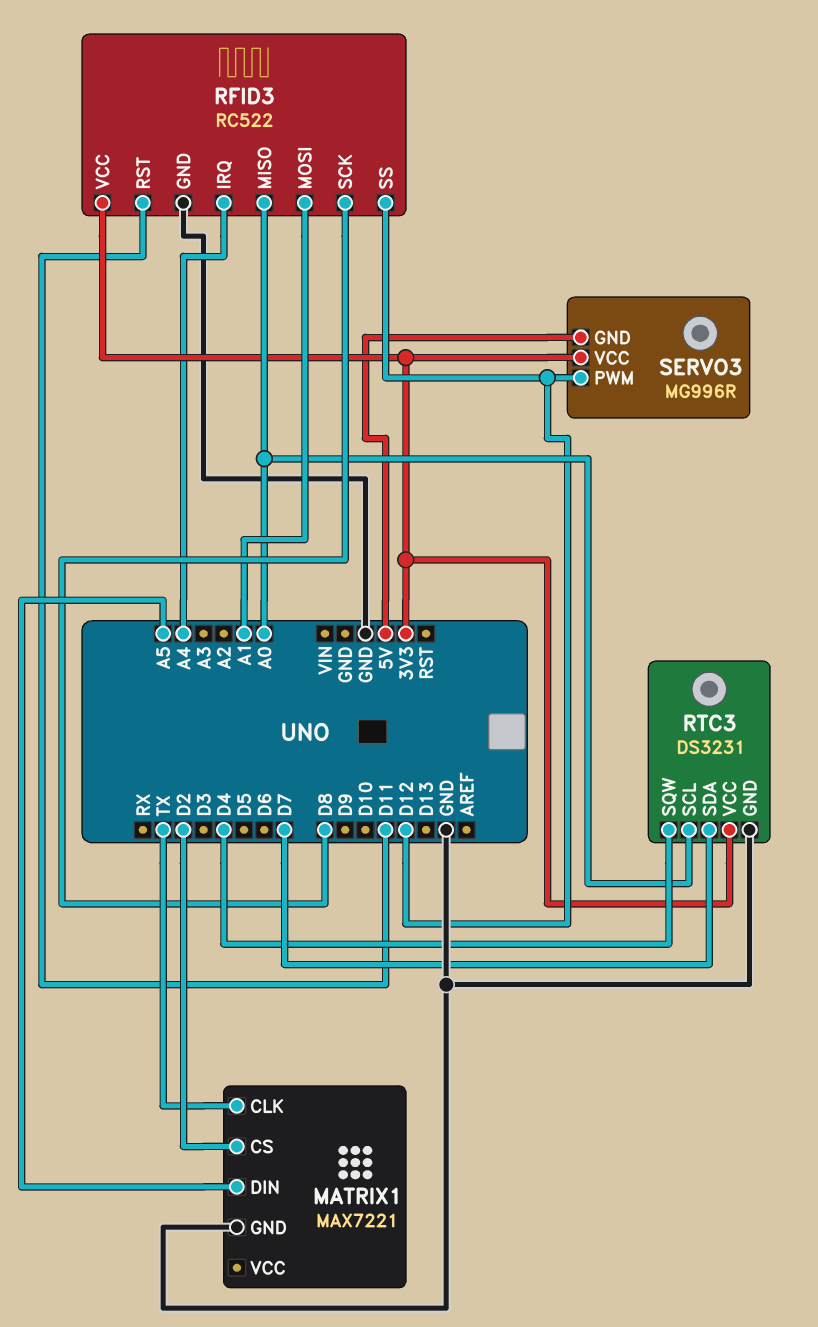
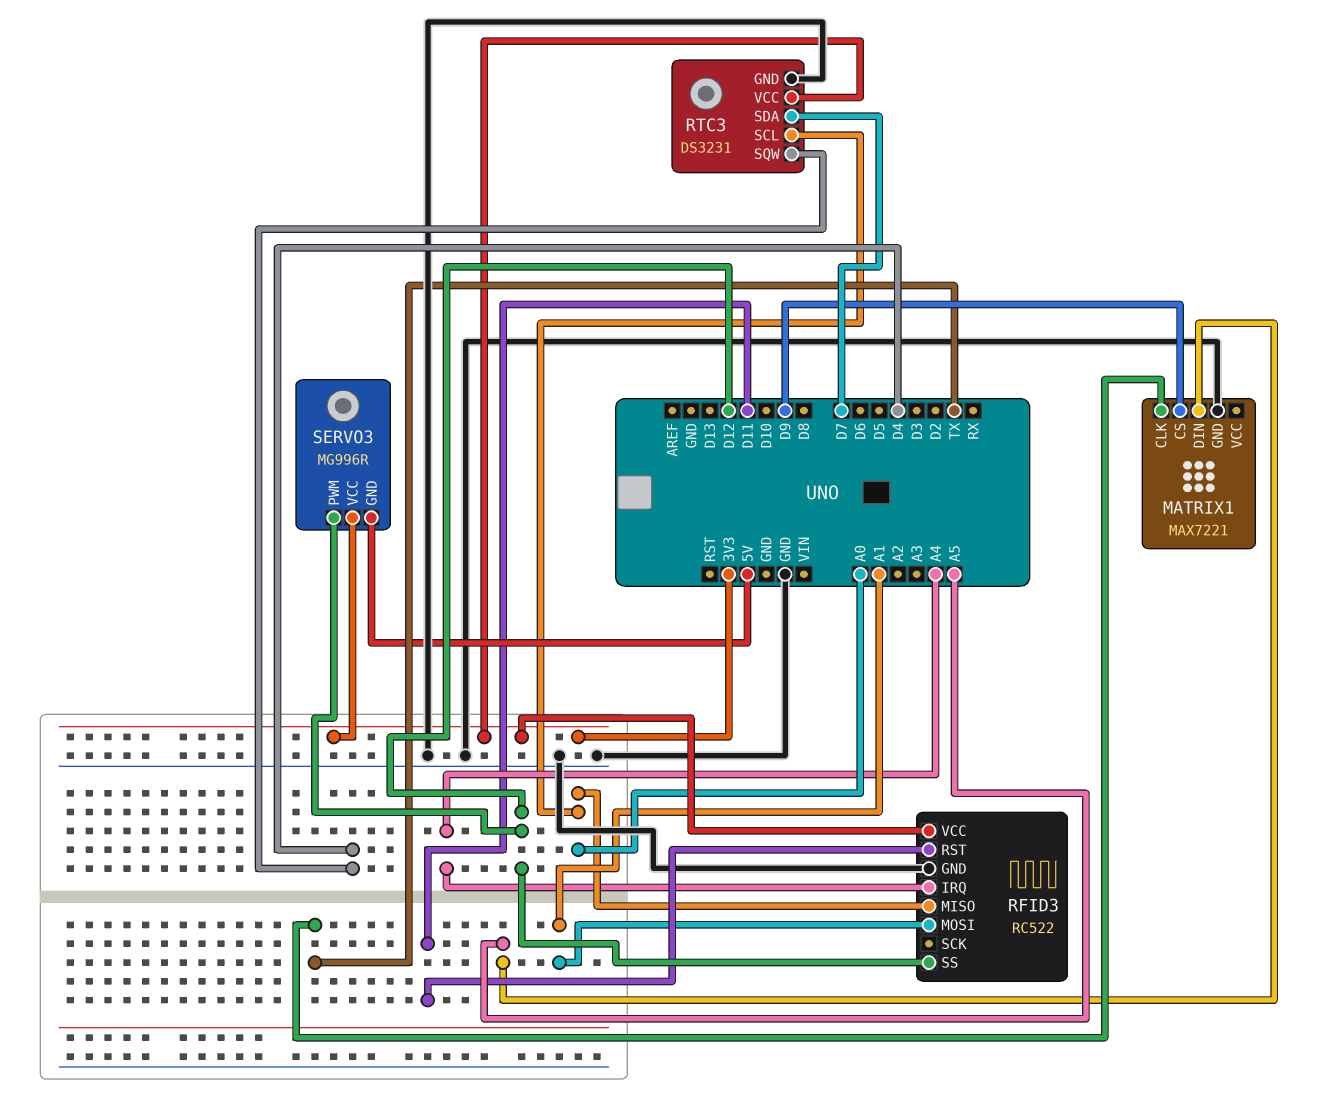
MATRIX1 pin CS: D2 -> D9
RFID3 pin SCK: D8 -> none

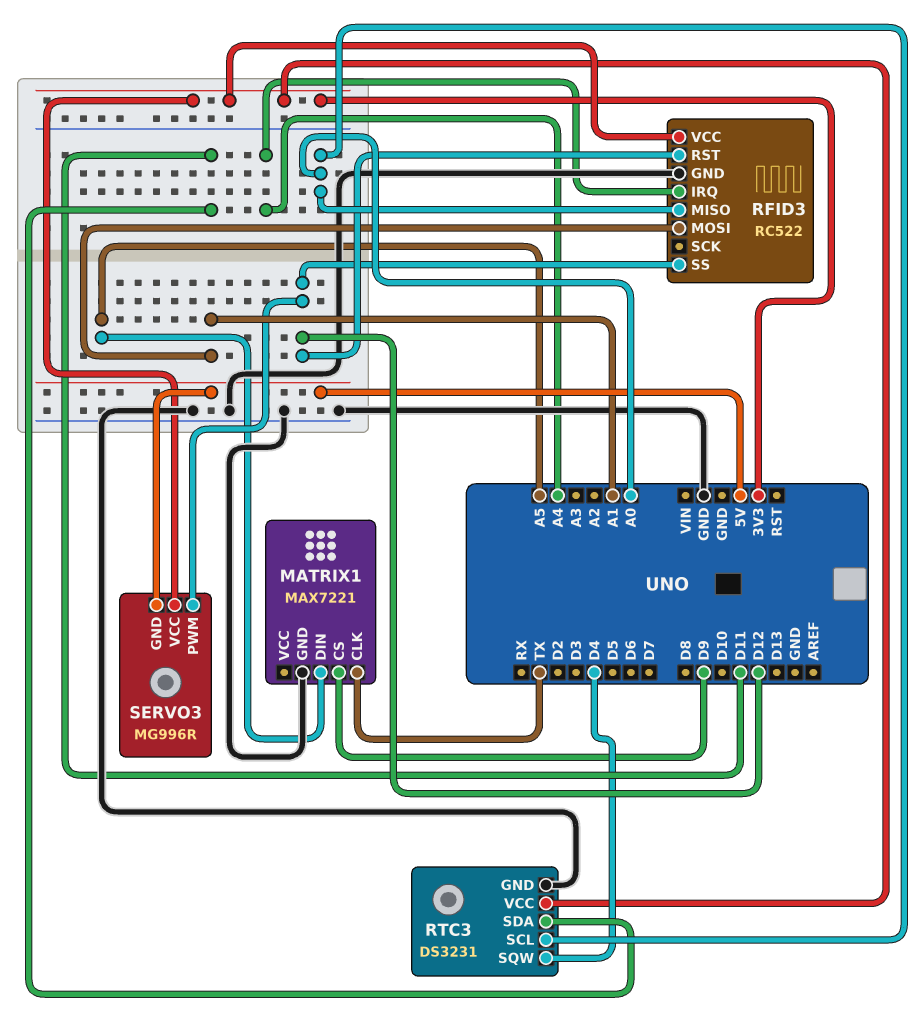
RFID3 pin RST: D11 -> D12
RTC3 pin SDA: D7 -> D11

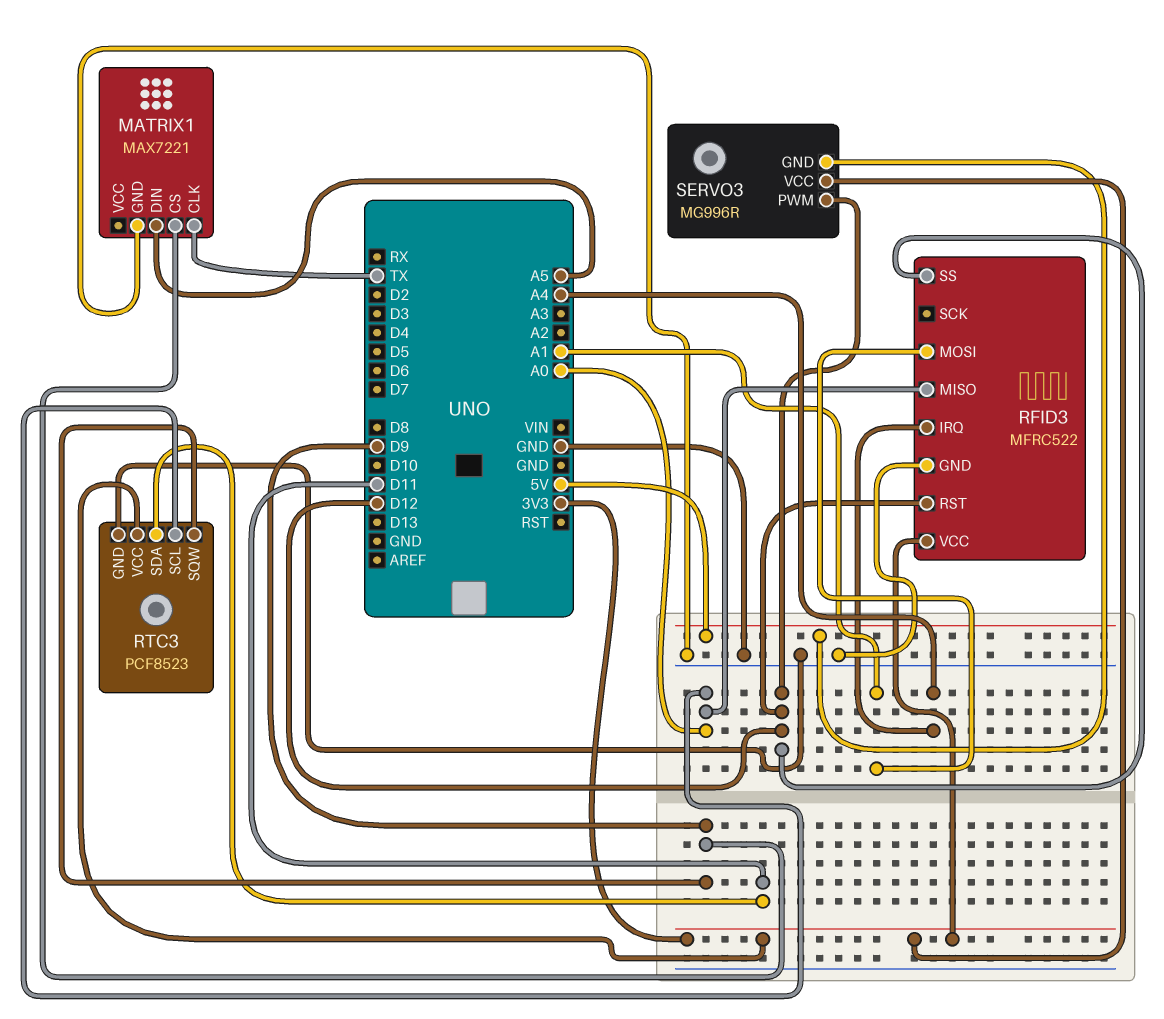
RFID3: RC522 -> MFRC522
RTC3: DS3231 -> PCF8523
RTC3 pin SQW: D4 -> D9

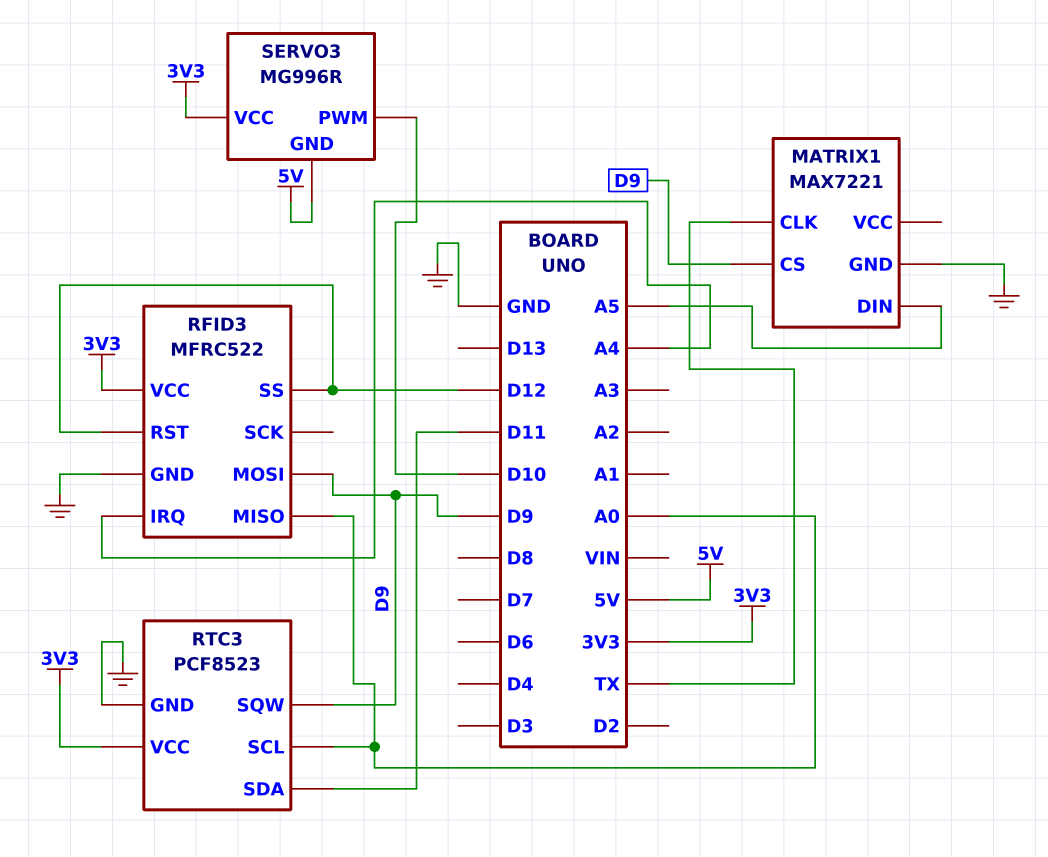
RFID3 pin MOSI: A1 -> D9
SERVO3 pin PWM: D12 -> D10

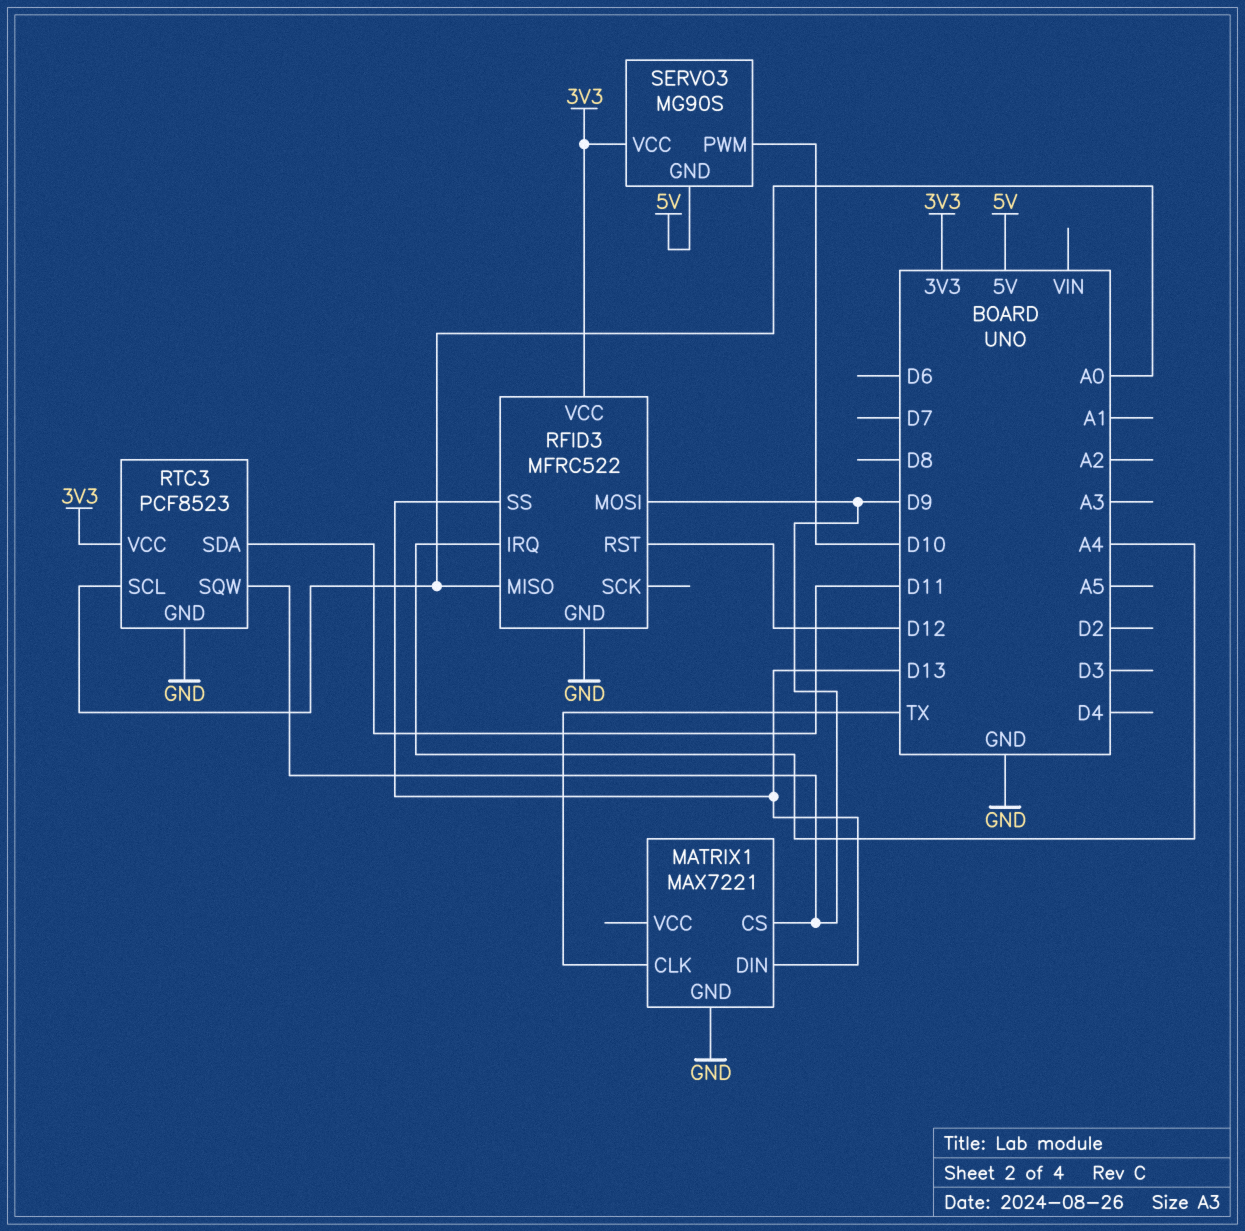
MATRIX1 pin DIN: A5 -> D13
RFID3 pin SS: D12 -> D13
SERVO3: MG996R -> MG90S

